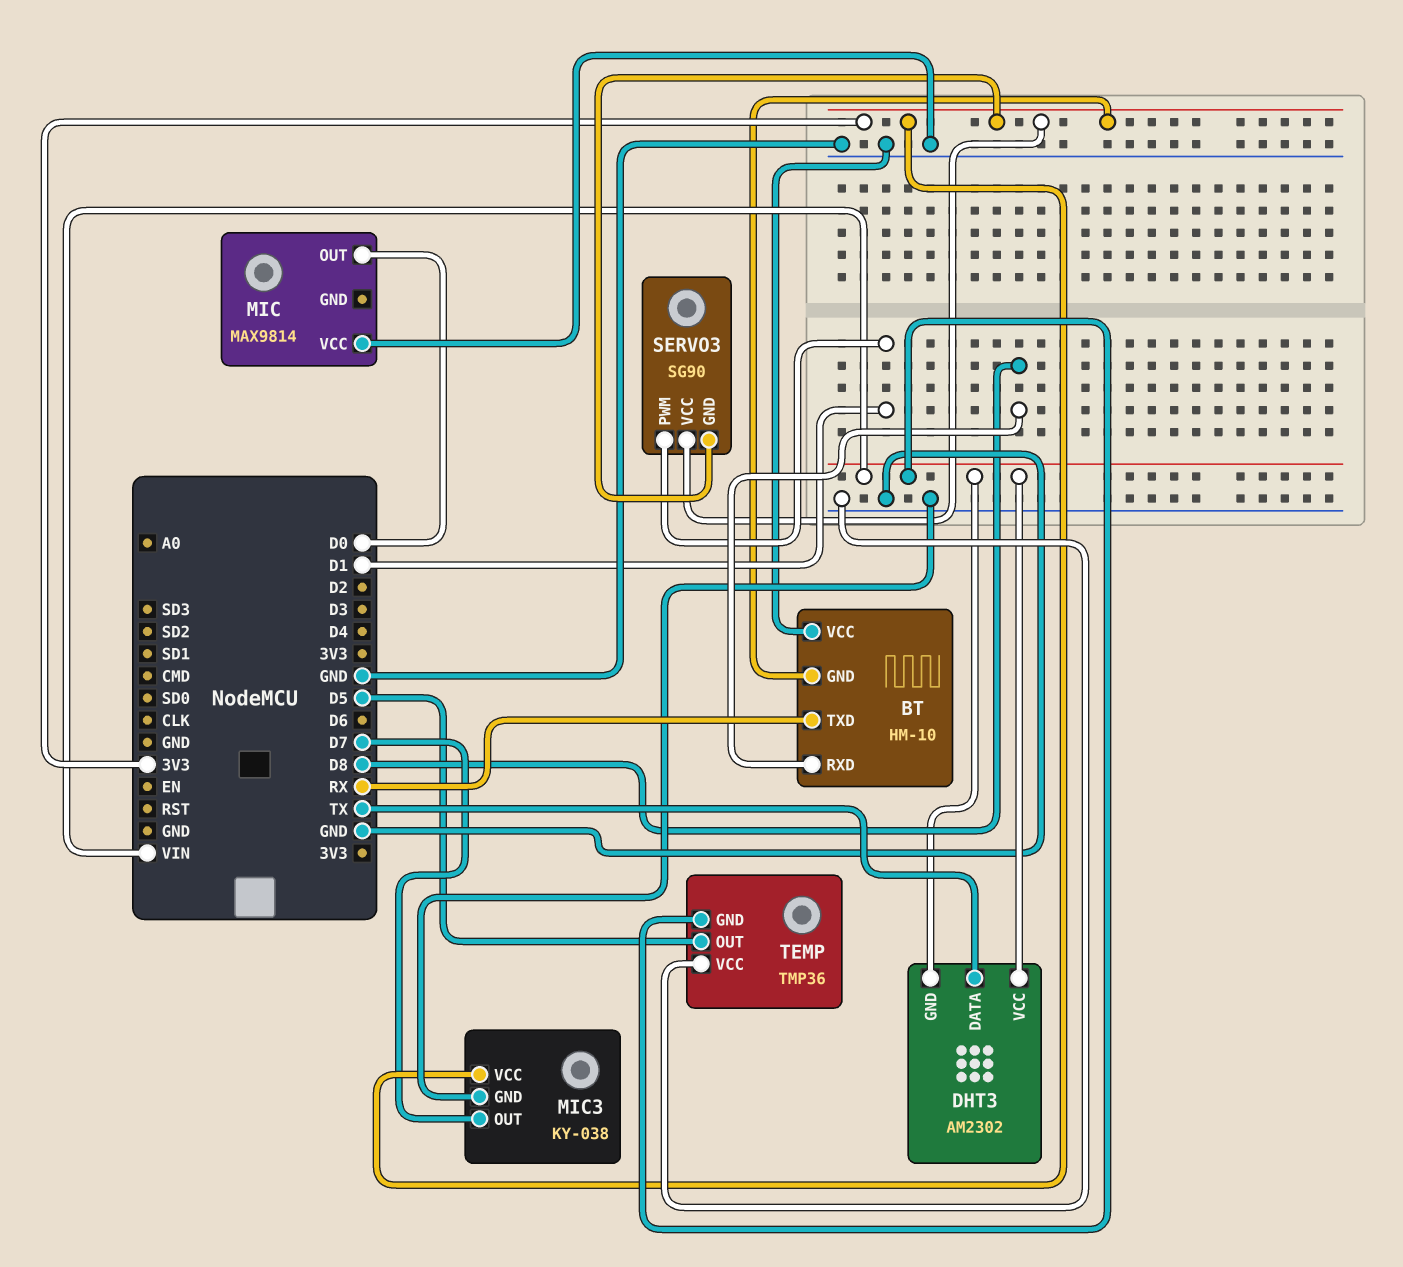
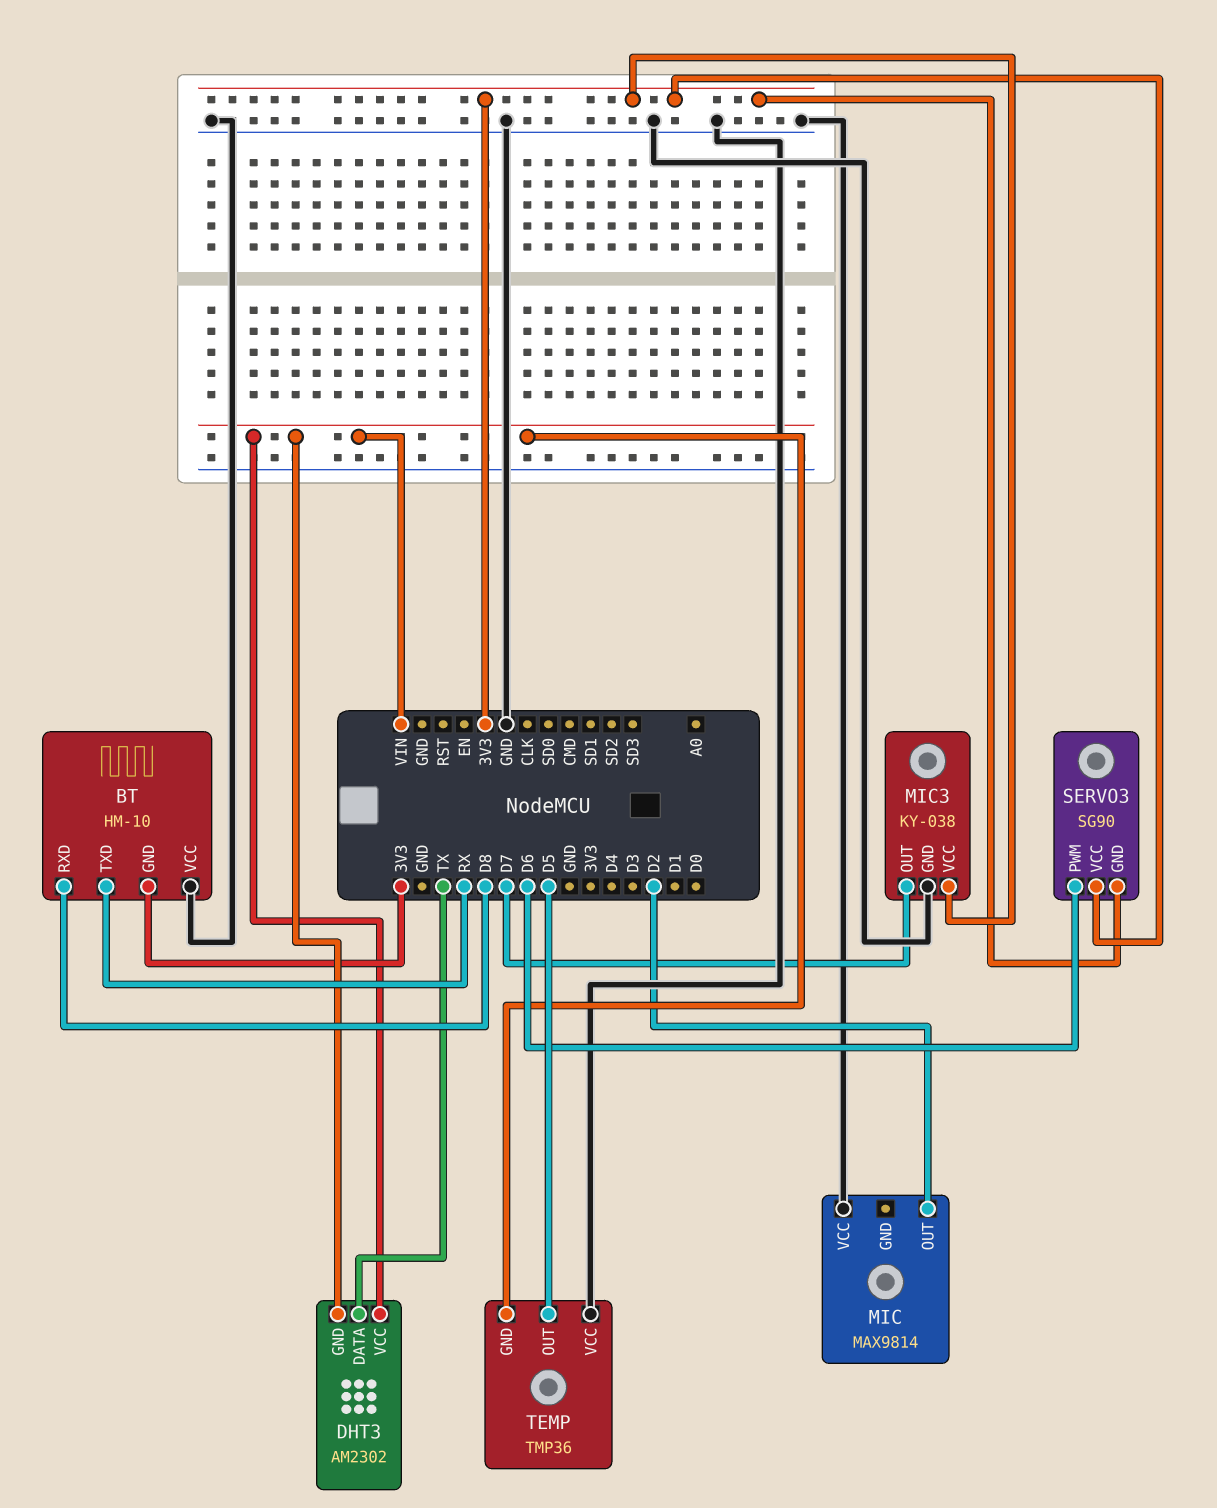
MIC pin OUT: D0 -> D2
SERVO3 pin PWM: D1 -> D6

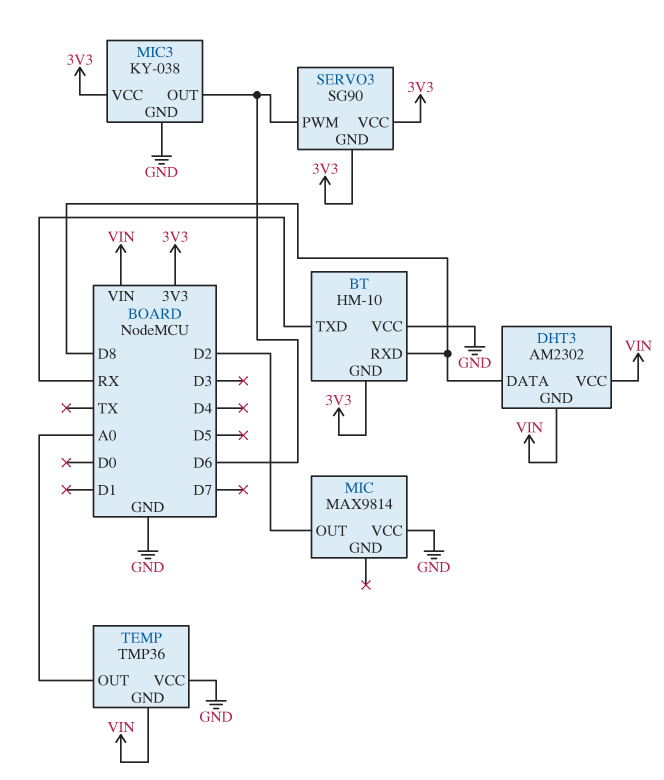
DHT3 pin DATA: TX -> D8
MIC3 pin OUT: D7 -> D6
TEMP pin OUT: D5 -> A0

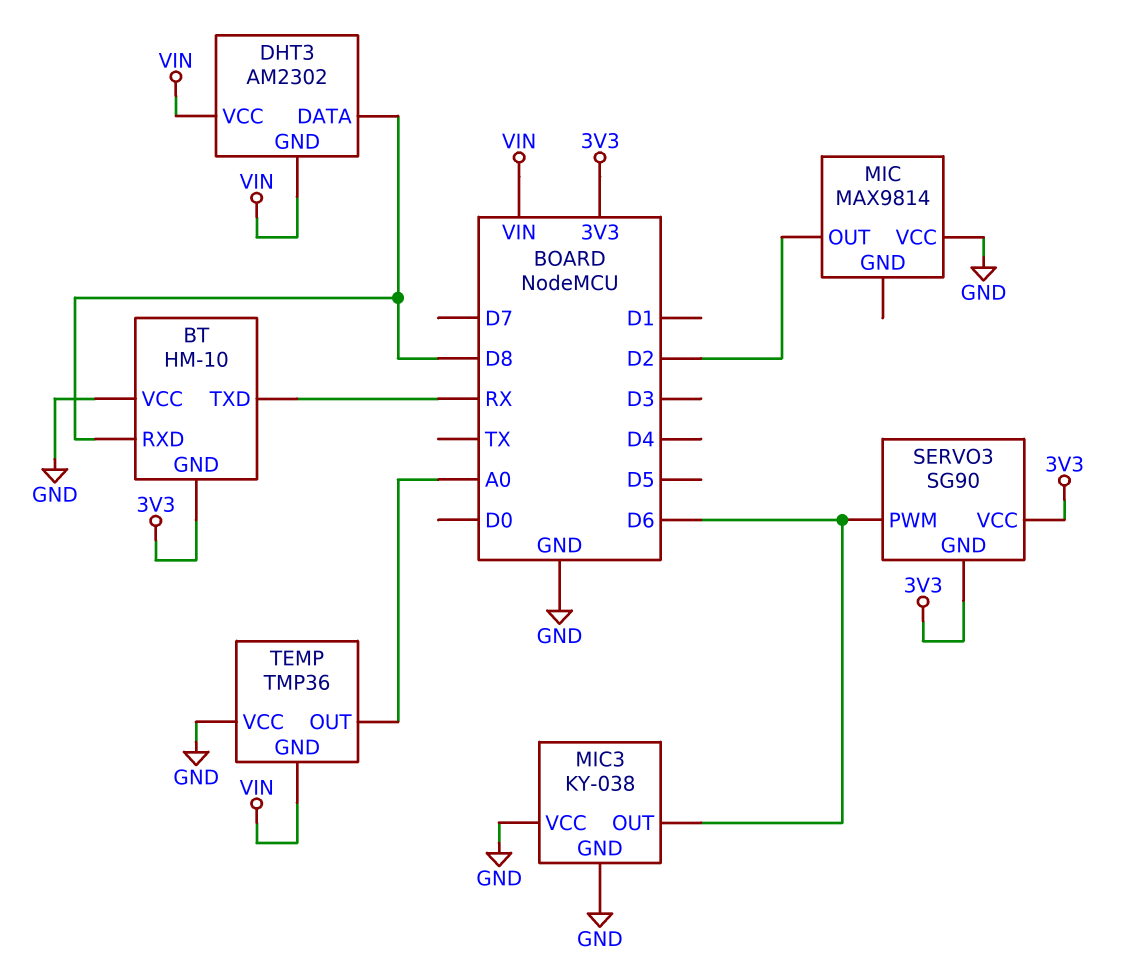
MIC3 pin VCC: 3V3 -> GND

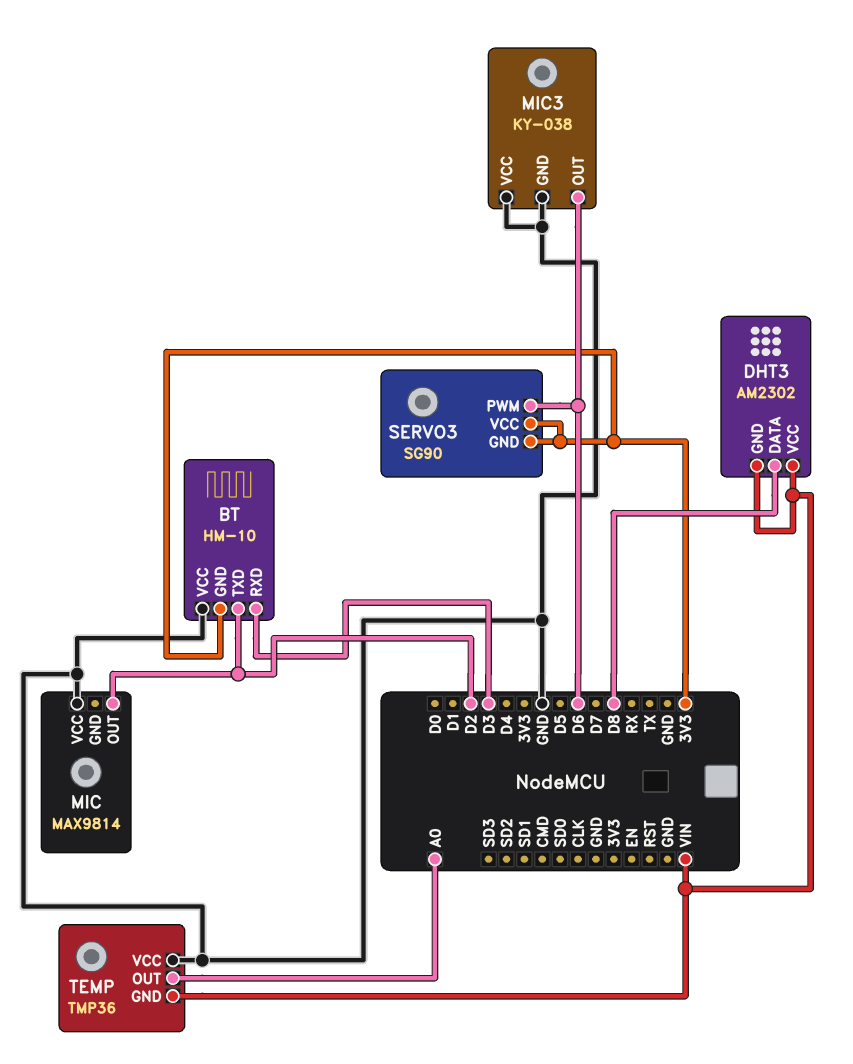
BT pin RXD: D8 -> D3
BT pin TXD: RX -> D2

